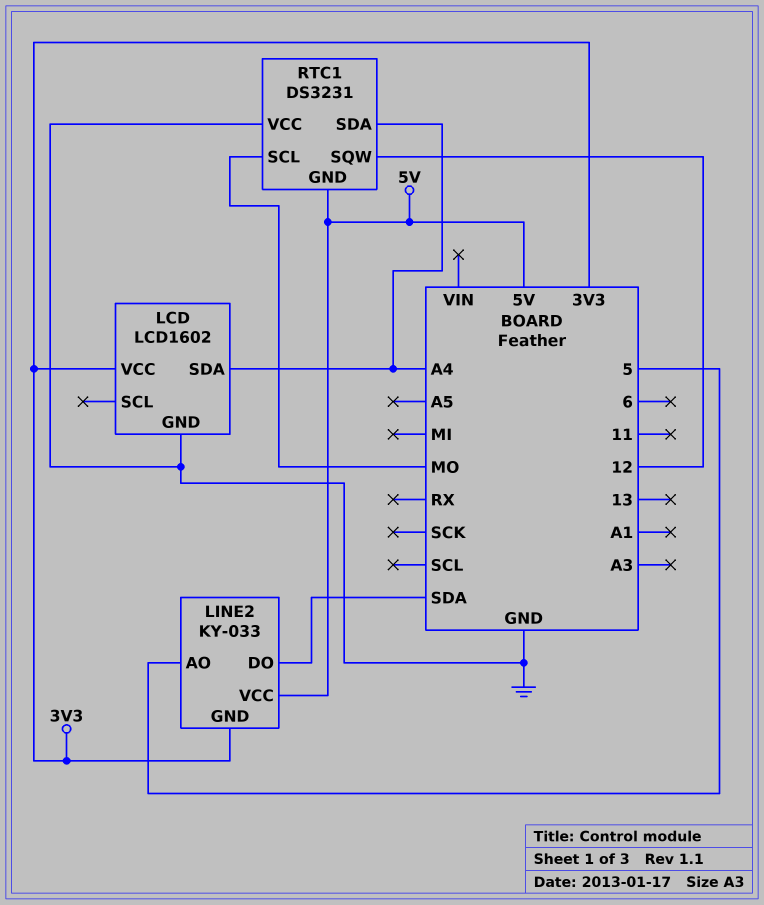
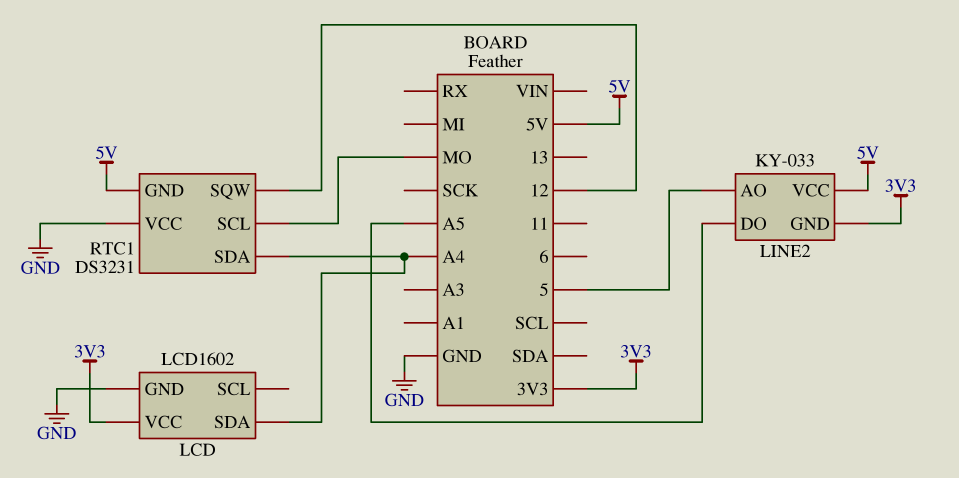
LINE2 pin DO: SDA -> A5

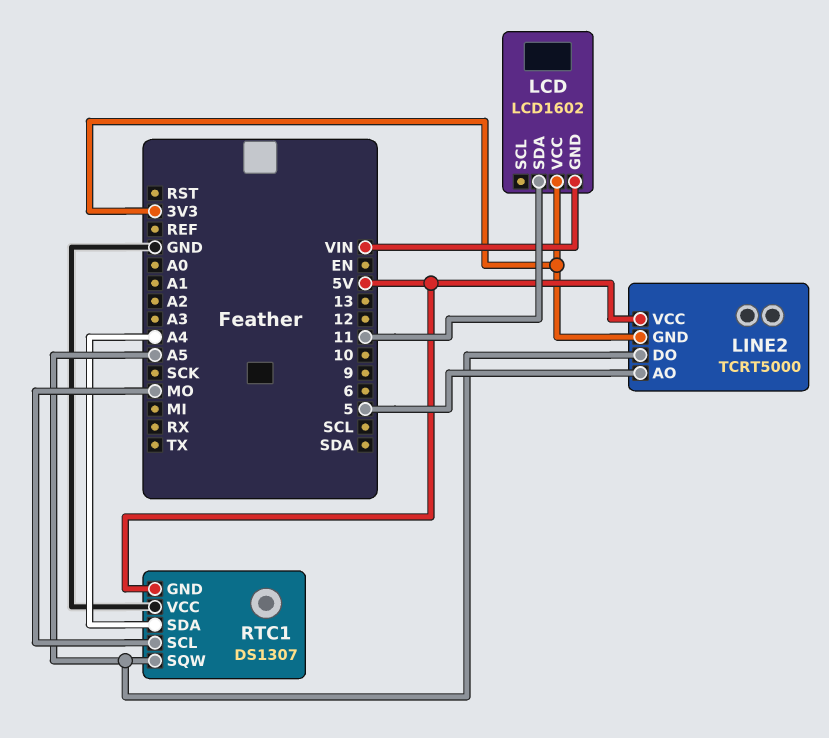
LCD pin GND: GND -> VIN
LCD pin SDA: A4 -> 11
LINE2: KY-033 -> TCRT5000
RTC1: DS3231 -> DS1307
RTC1 pin SQW: 12 -> A5

